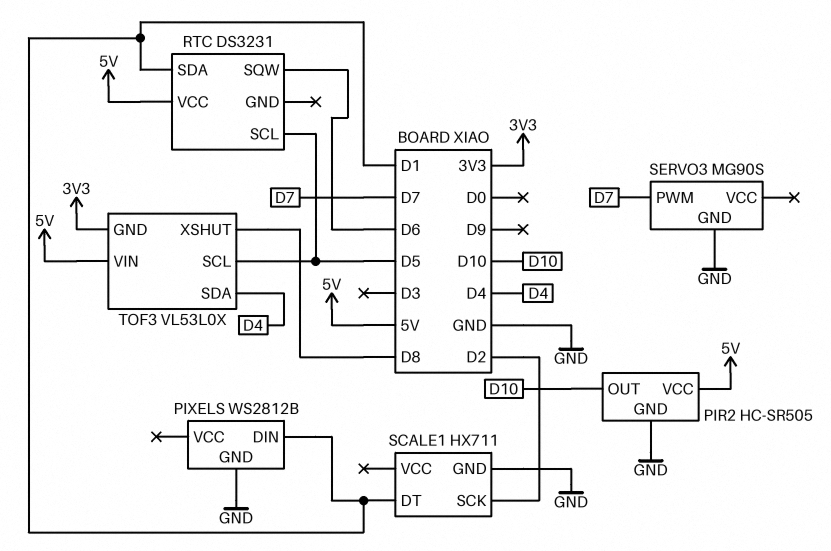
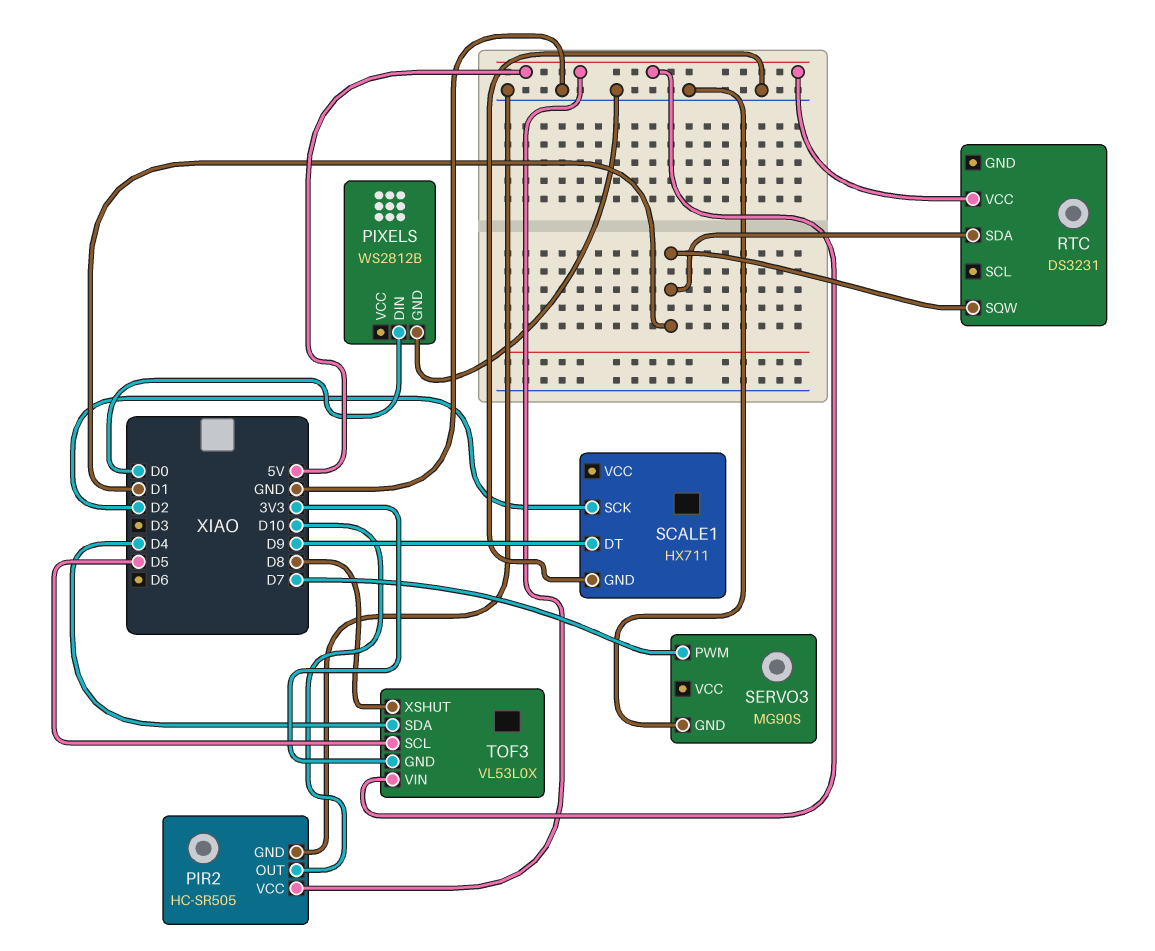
PIXELS pin DIN: D1 -> D0
RTC pin SCL: D5 -> none
RTC pin SQW: D6 -> D1
SCALE1 pin DT: D1 -> D9

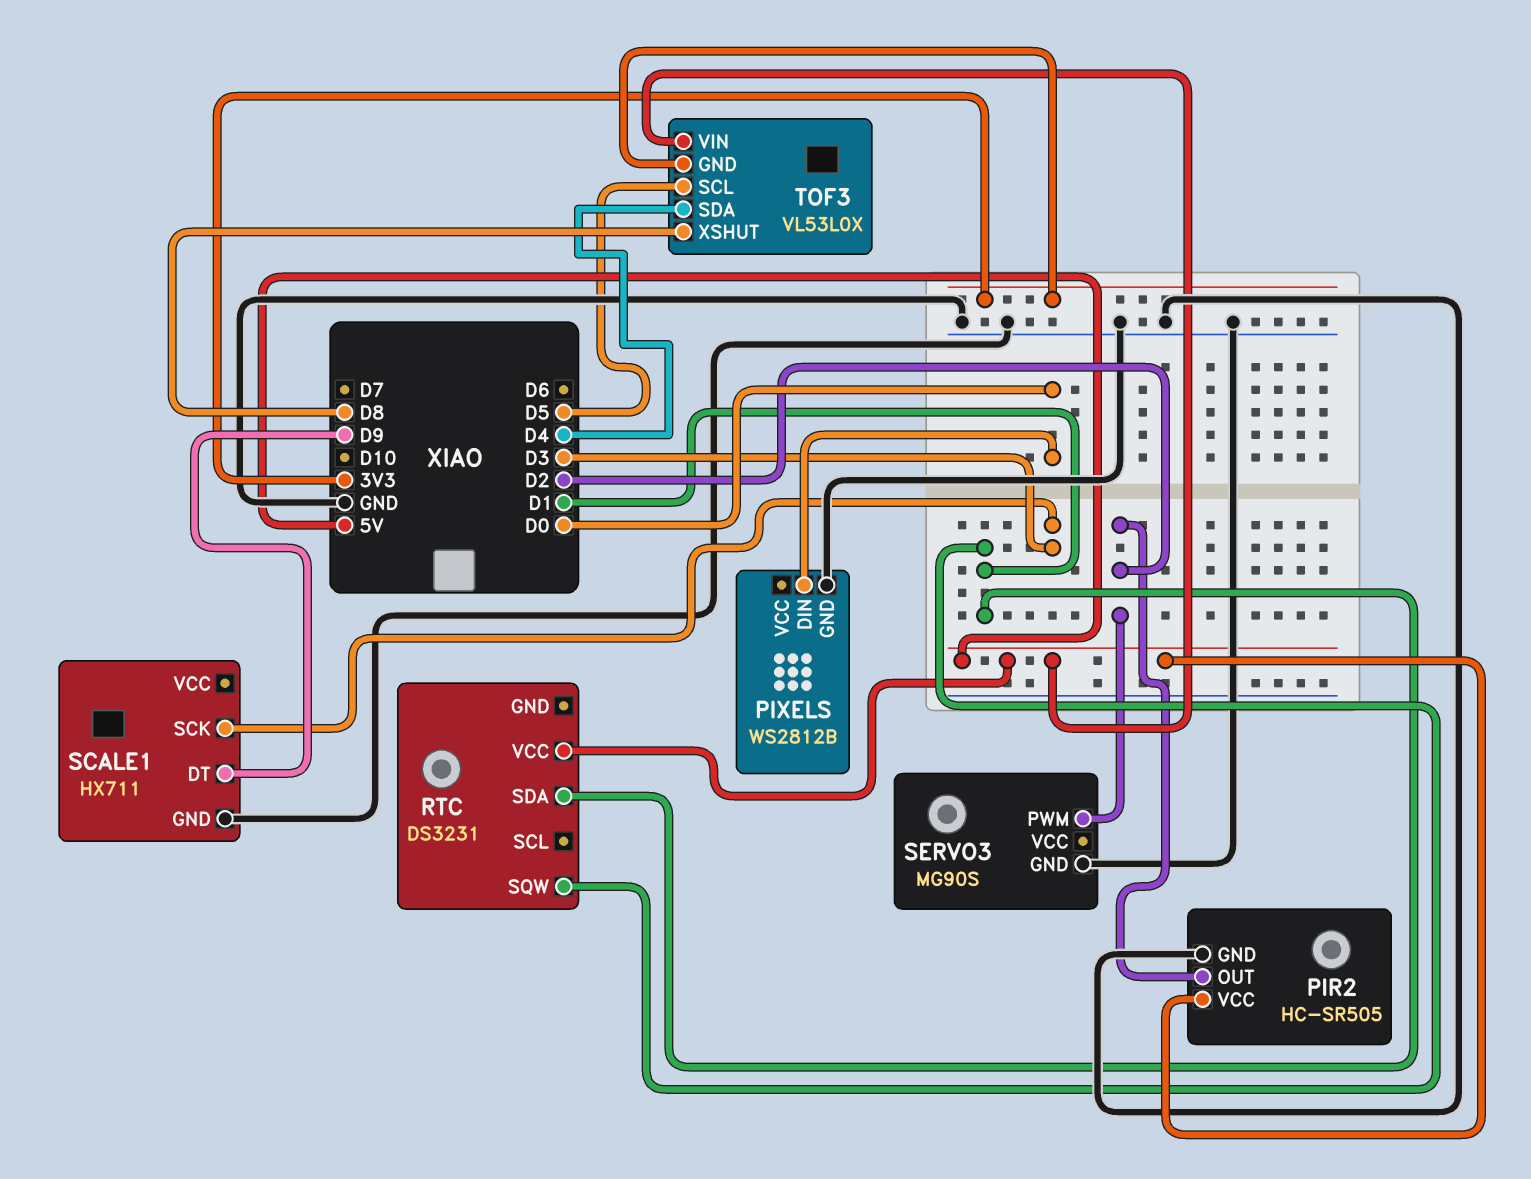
PIR2 pin OUT: D10 -> D2
SCALE1 pin SCK: D2 -> D3
SERVO3 pin PWM: D7 -> D2

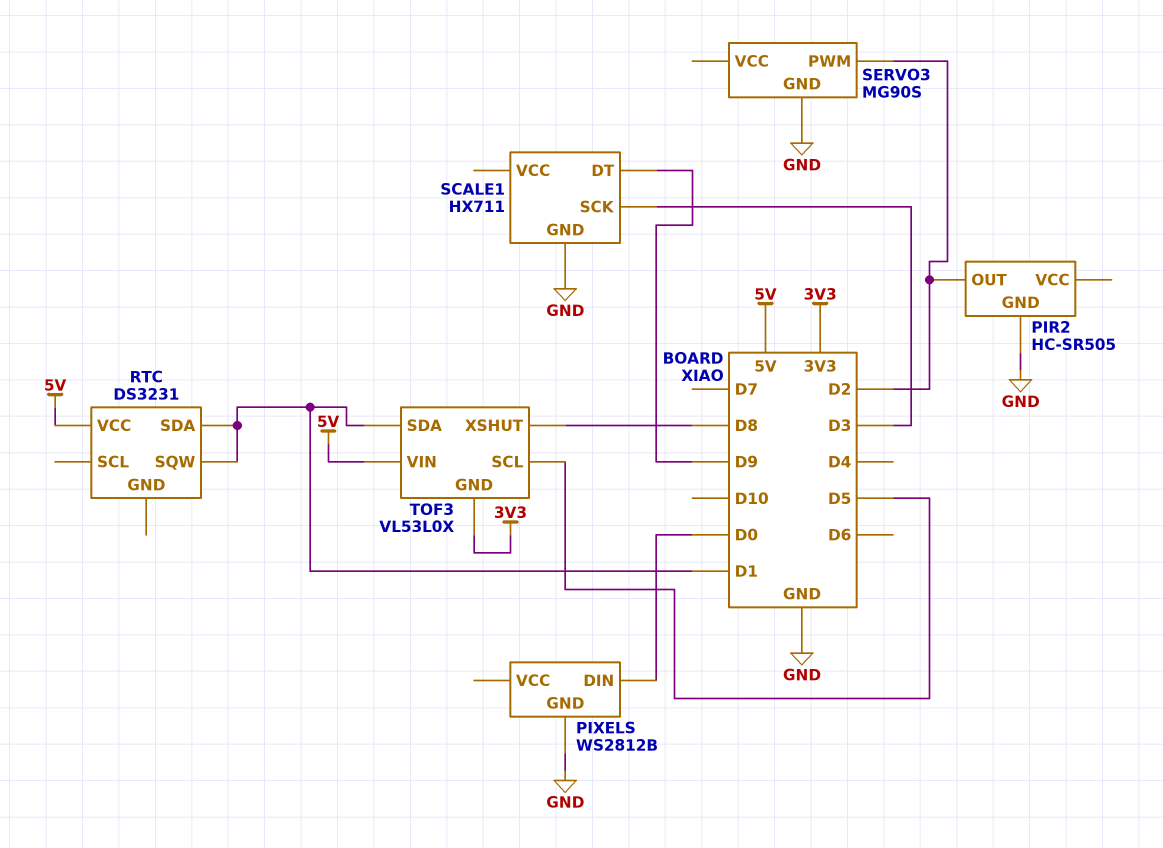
PIR2 pin VCC: 5V -> none
TOF3 pin SDA: D4 -> D1

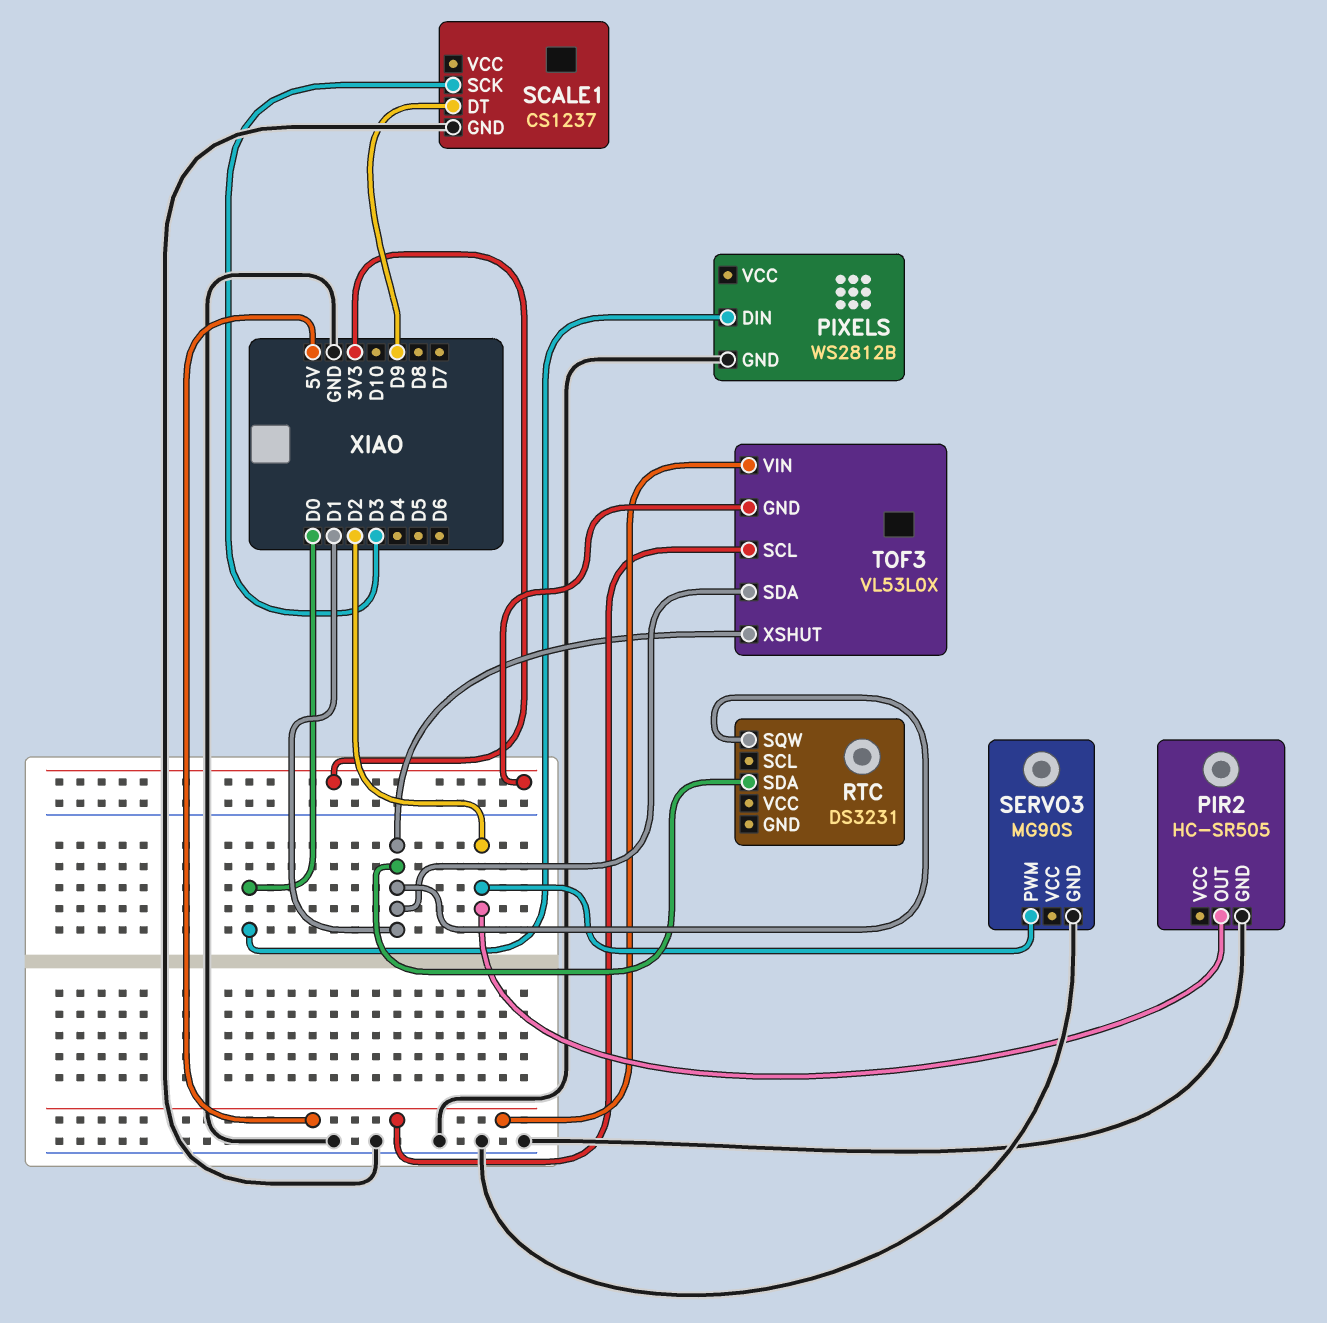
RTC pin VCC: 5V -> none
SCALE1: HX711 -> CS1237
TOF3 pin SCL: D5 -> 5V
TOF3 pin XSHUT: D8 -> D1

